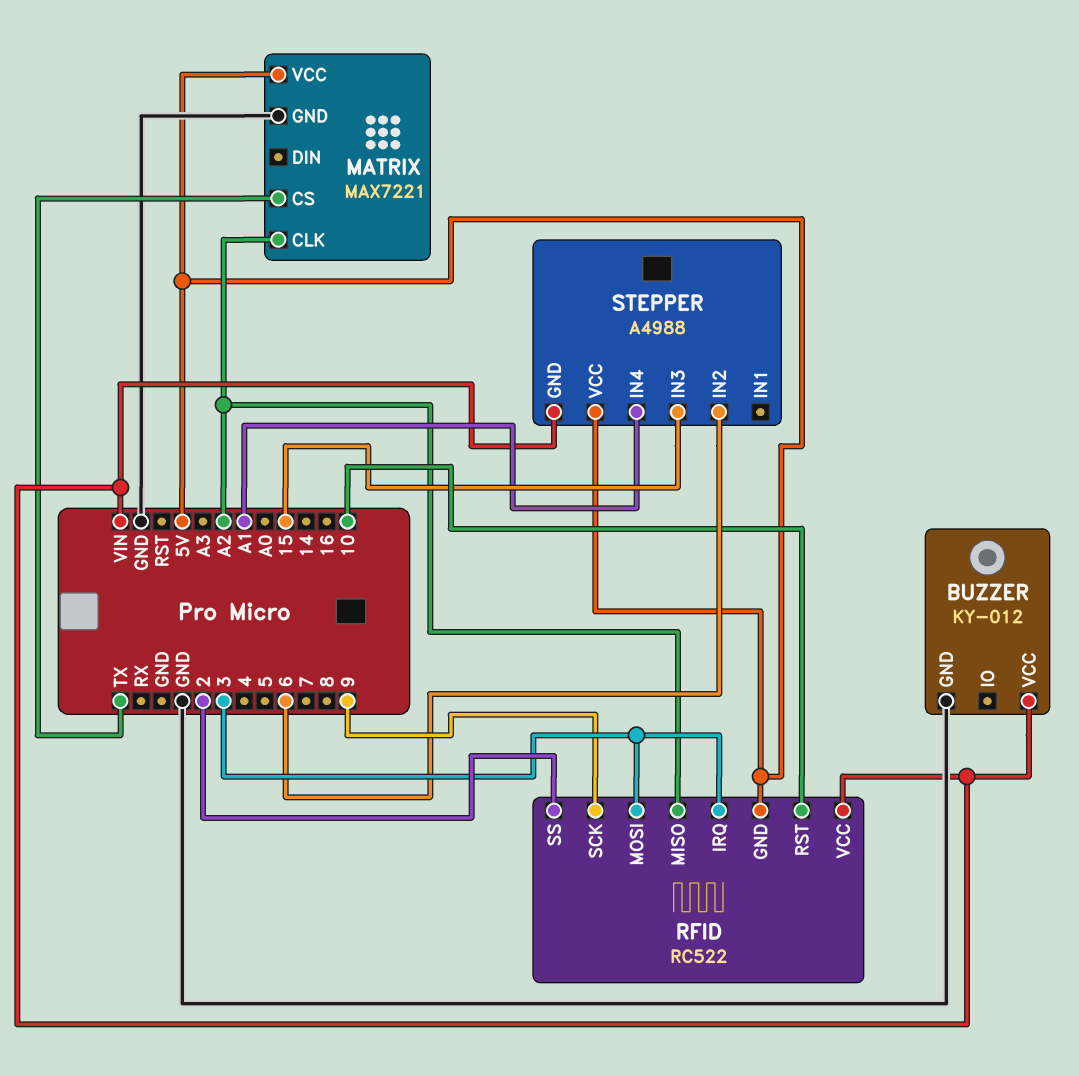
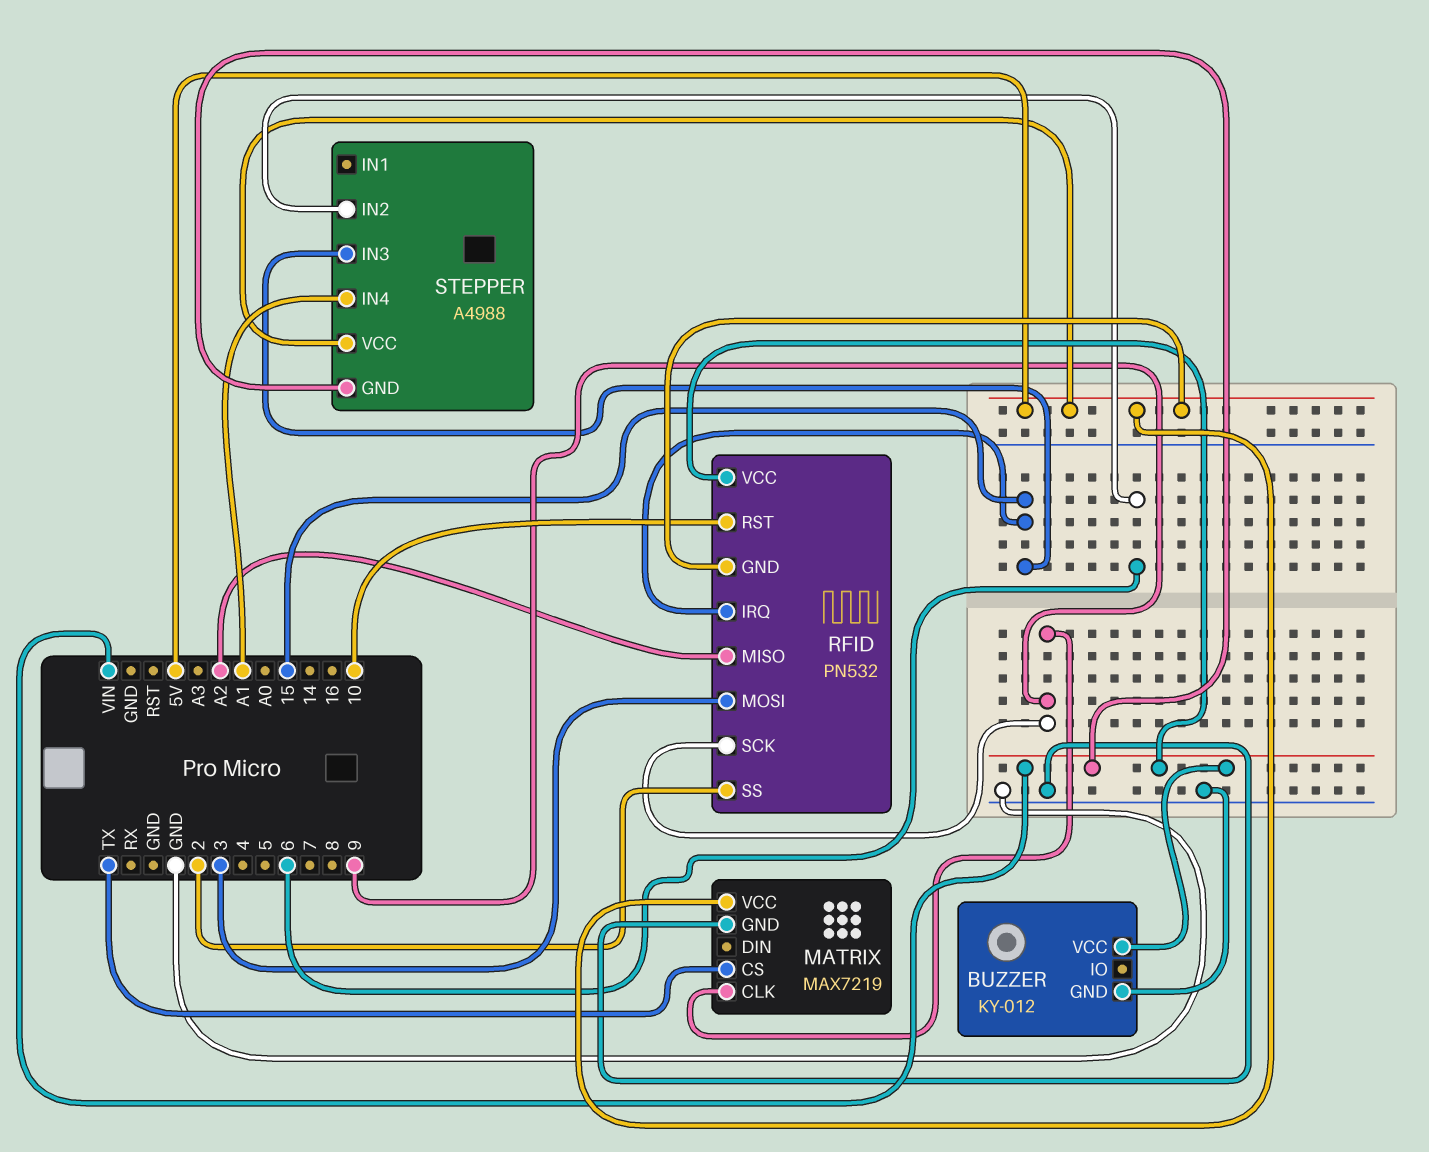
MATRIX: MAX7221 -> MAX7219
MATRIX pin CLK: A2 -> 9
RFID: RC522 -> PN532
RFID pin IRQ: 3 -> 15

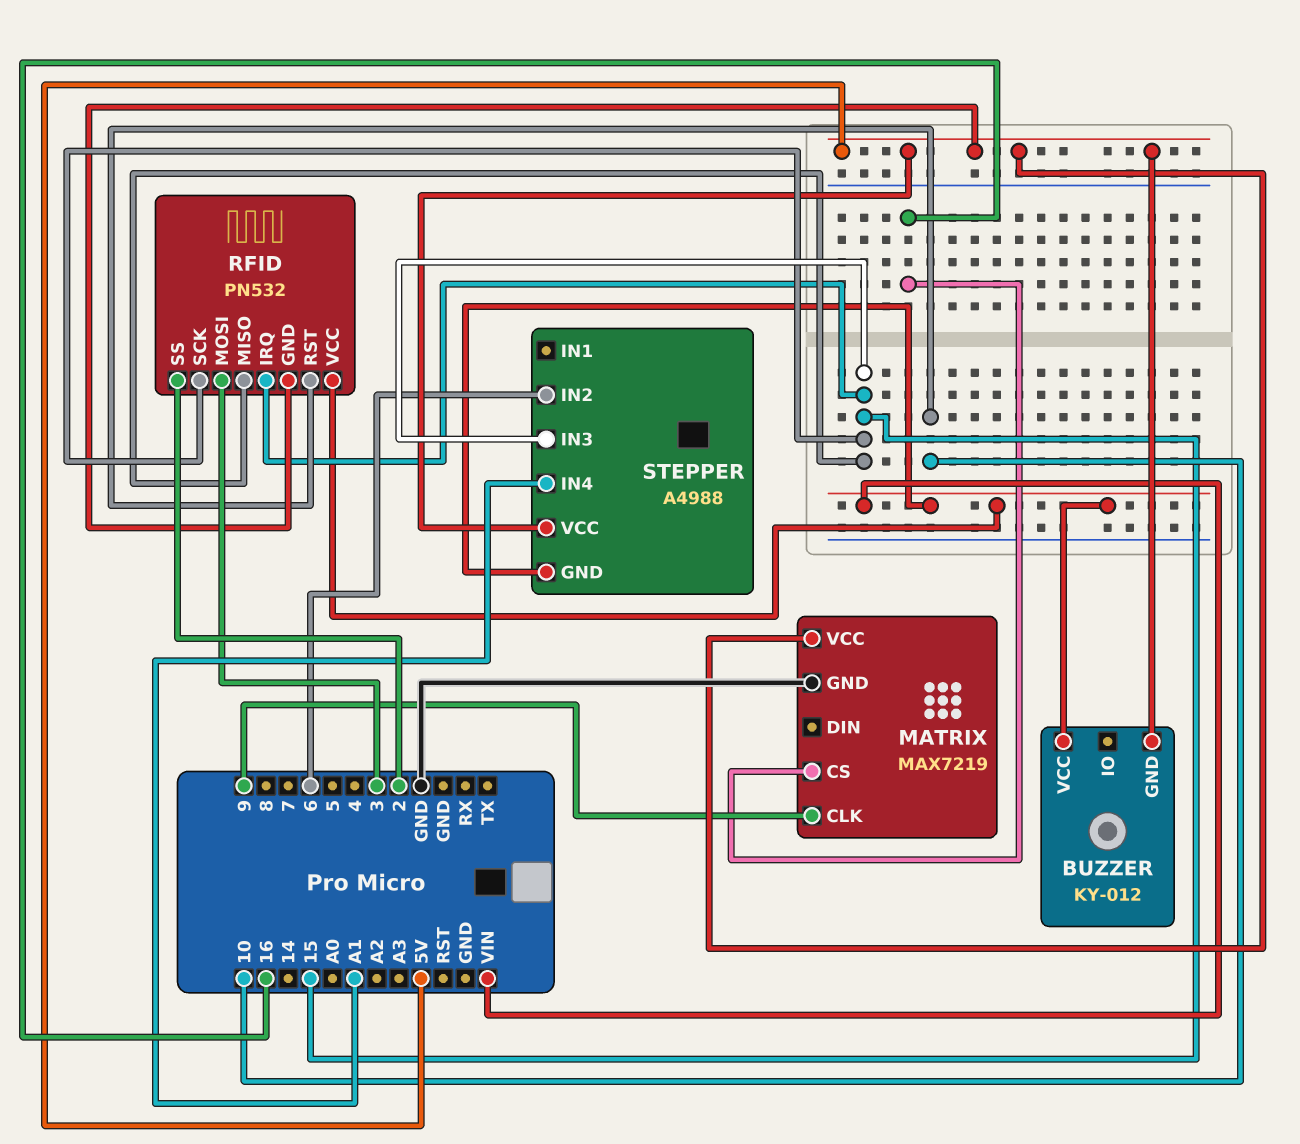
BUZZER pin GND: GND -> 5V
MATRIX pin CS: TX -> 16
RFID pin MISO: A2 -> 15
RFID pin SCK: 9 -> 15

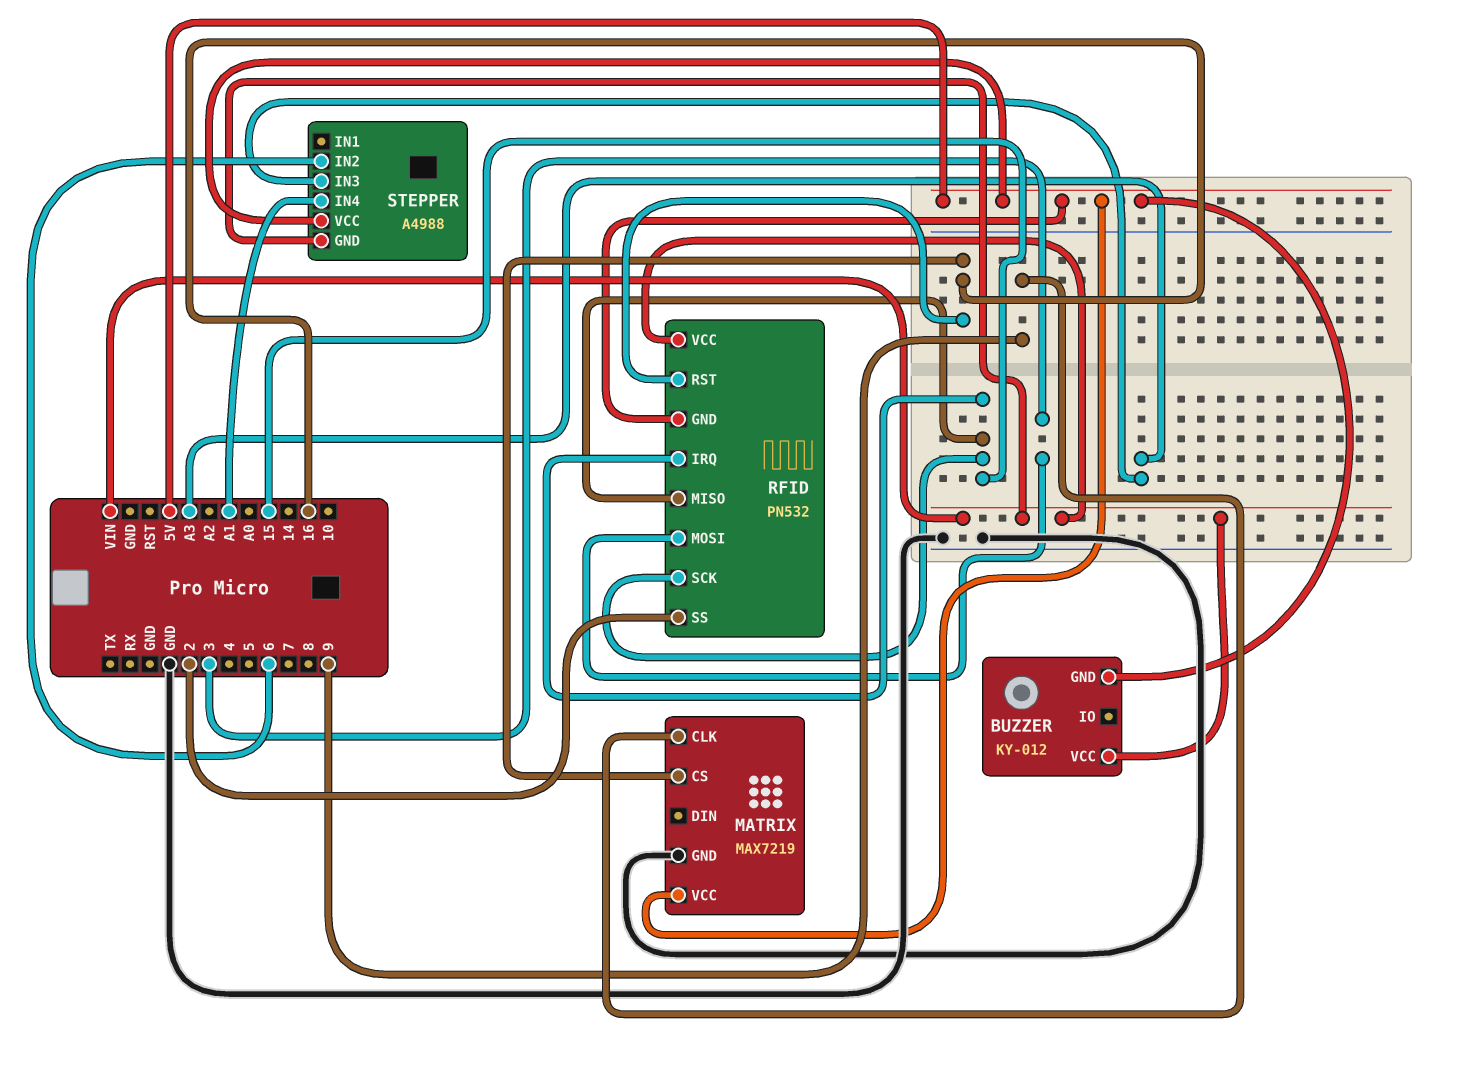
RFID pin RST: 10 -> 16
STEPPER pin IN3: 15 -> A3

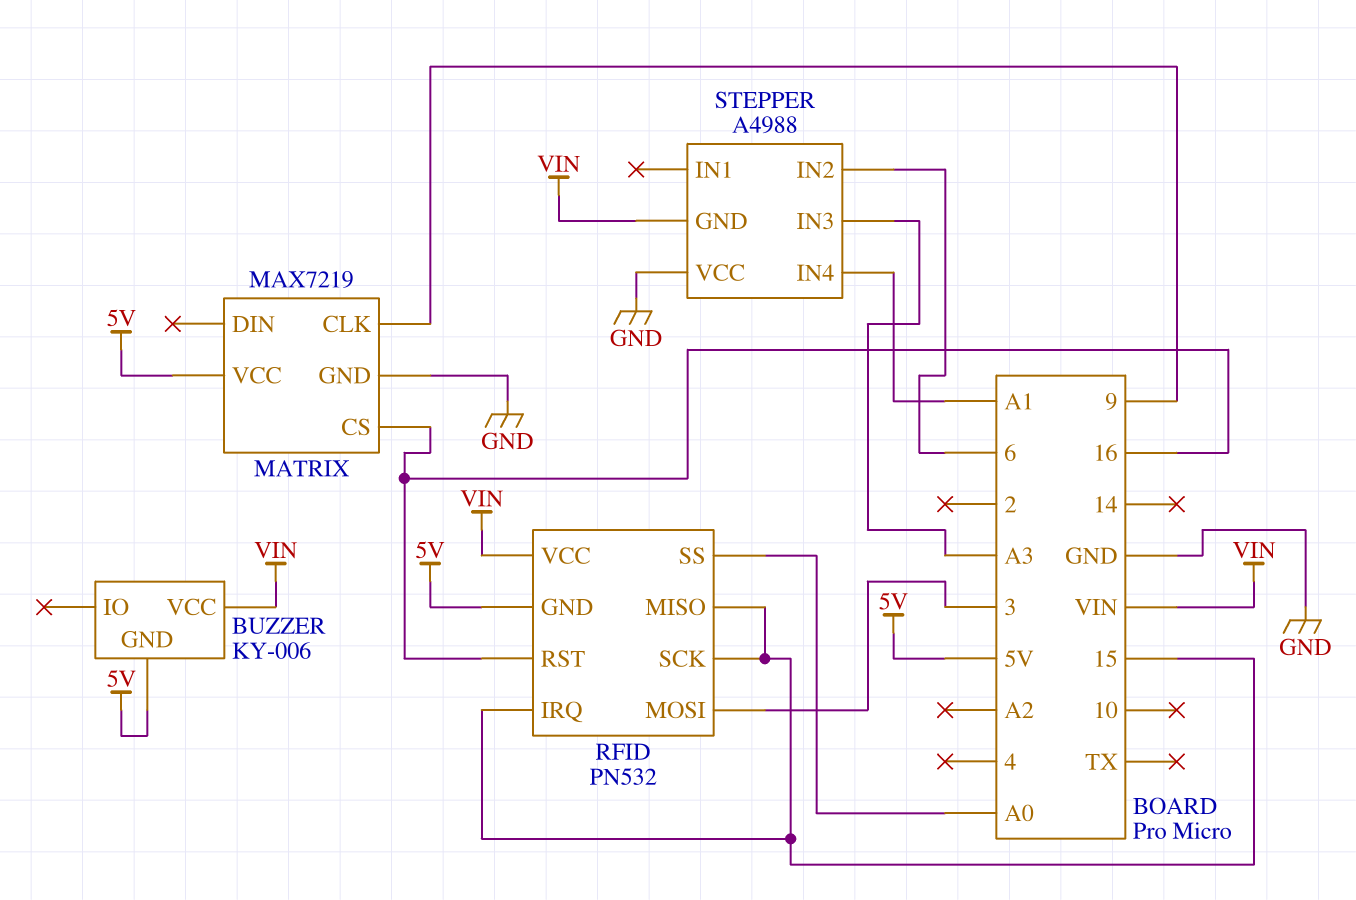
BUZZER: KY-012 -> KY-006
RFID pin SS: 2 -> A0
STEPPER pin VCC: 5V -> GND

